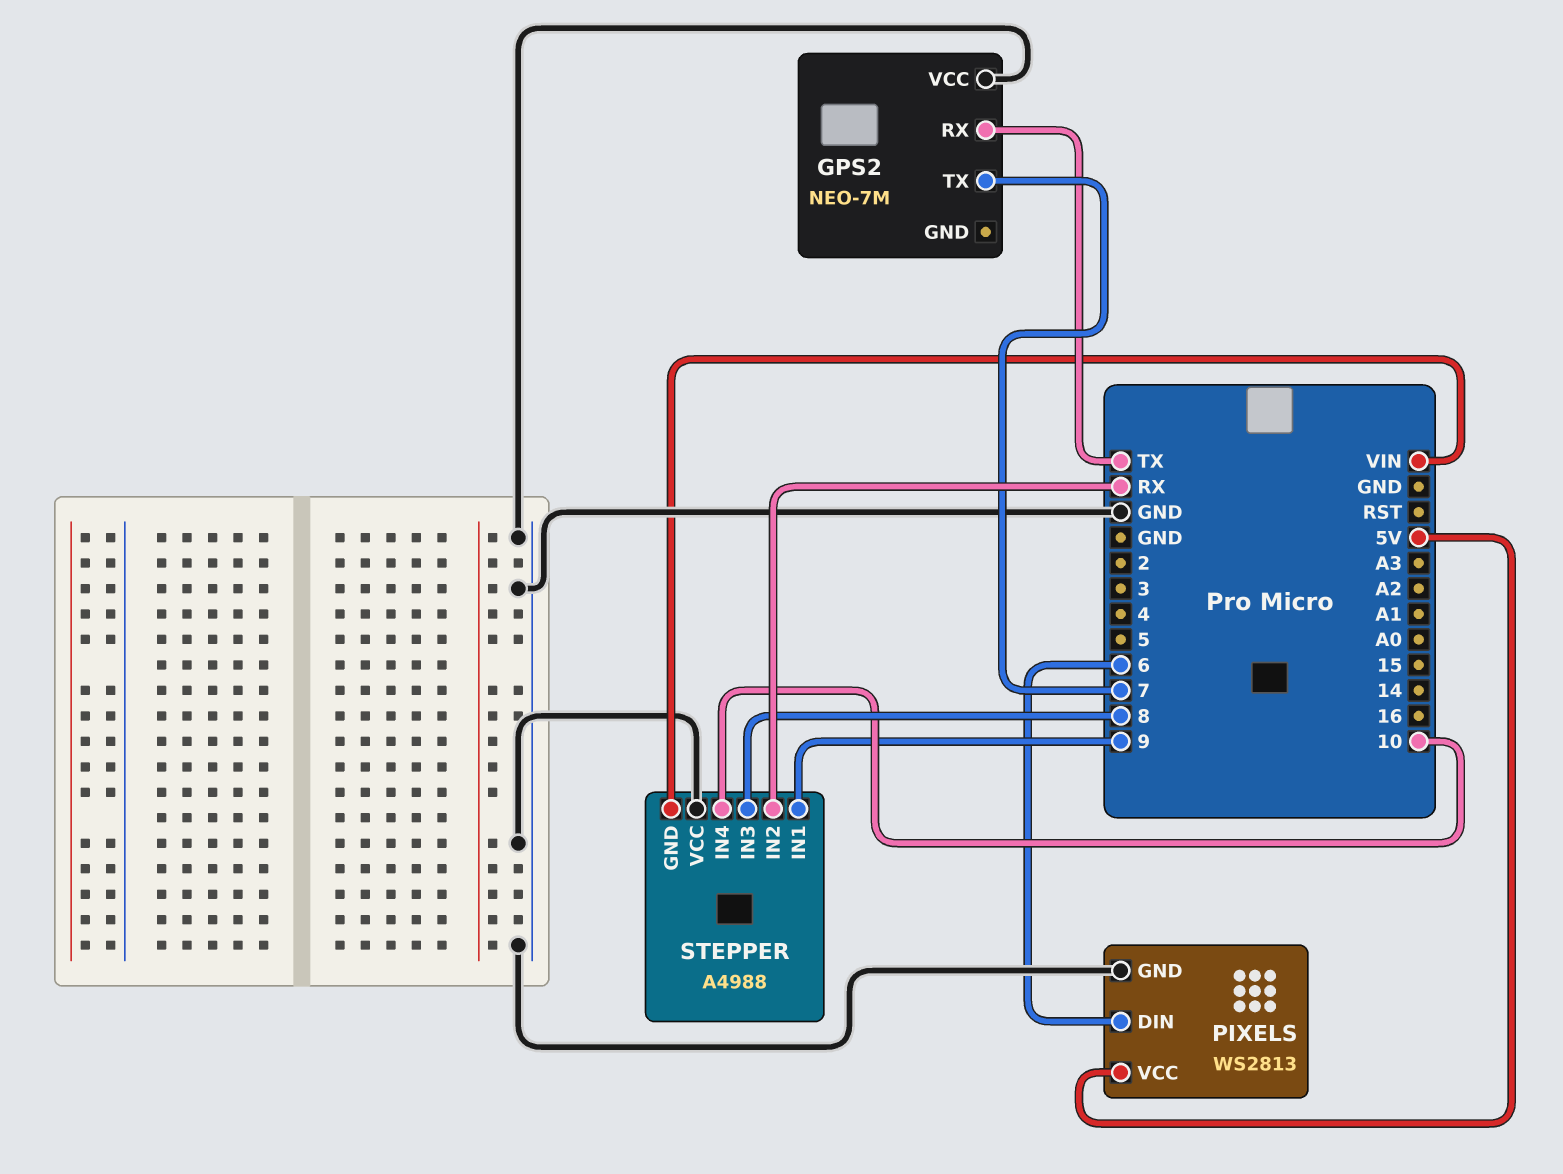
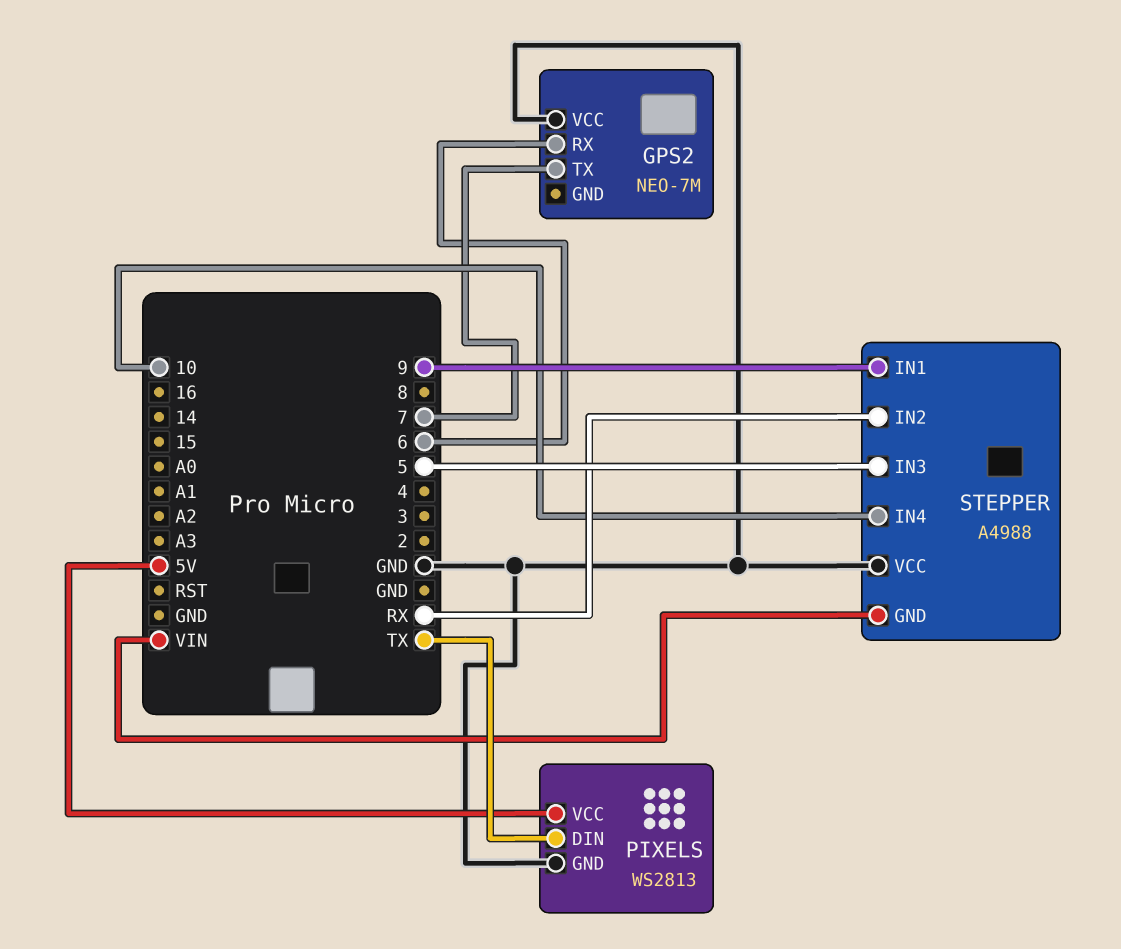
GPS2 pin RX: TX -> 6
PIXELS pin DIN: 6 -> TX
STEPPER pin IN3: 8 -> 5

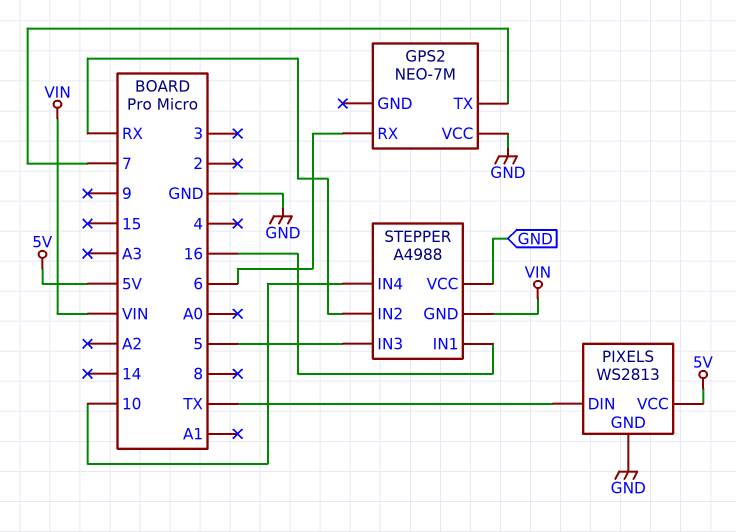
STEPPER pin IN1: 9 -> 16

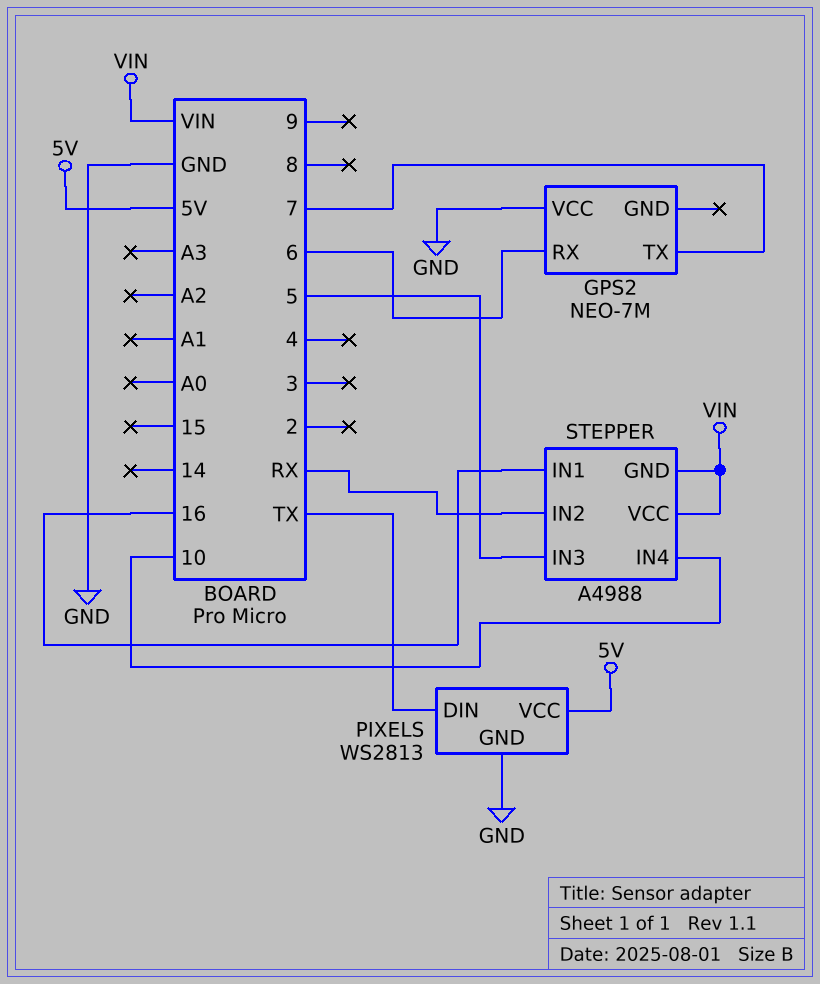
STEPPER pin VCC: GND -> VIN

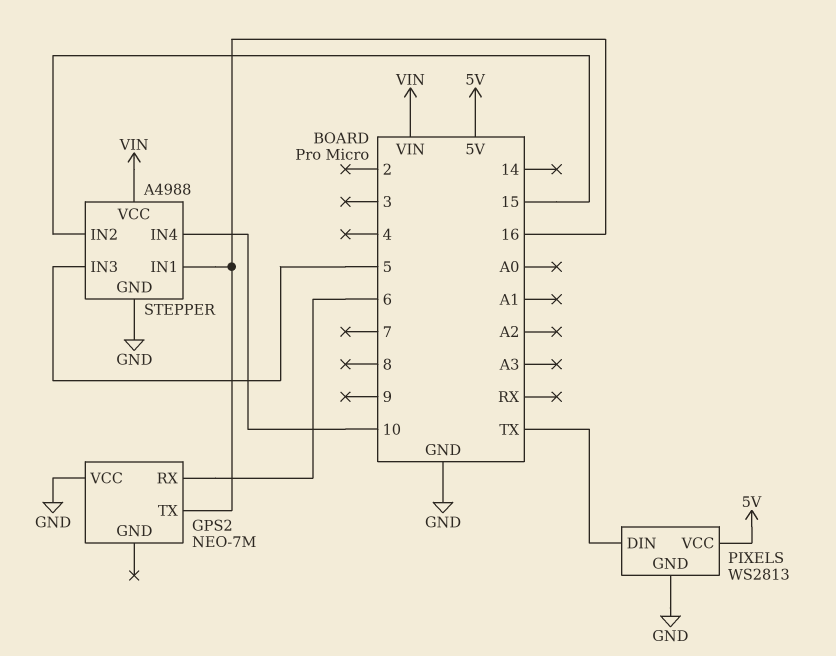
GPS2 pin TX: 7 -> 16
STEPPER pin GND: VIN -> GND
STEPPER pin IN2: RX -> 15

